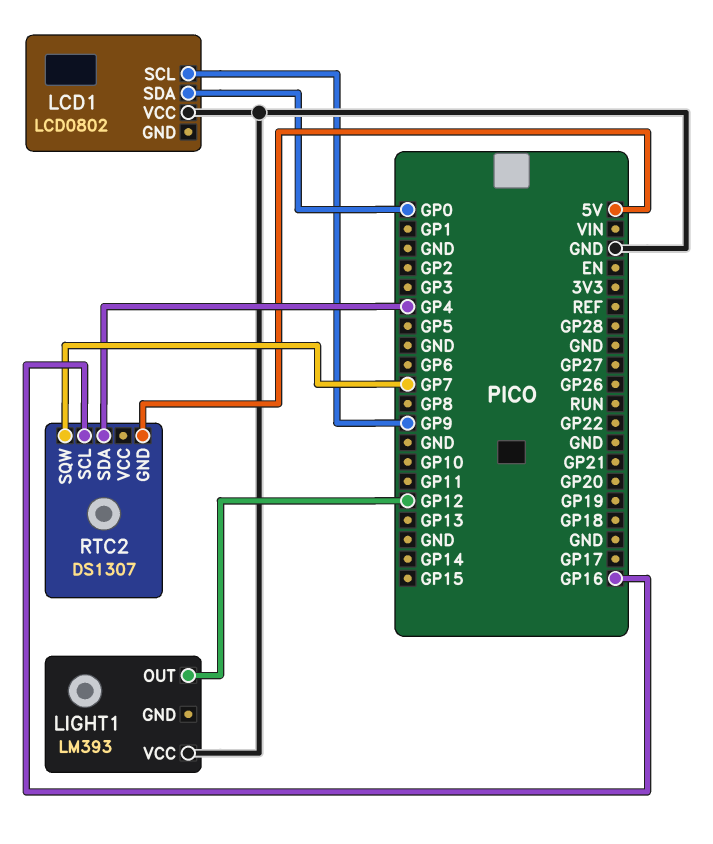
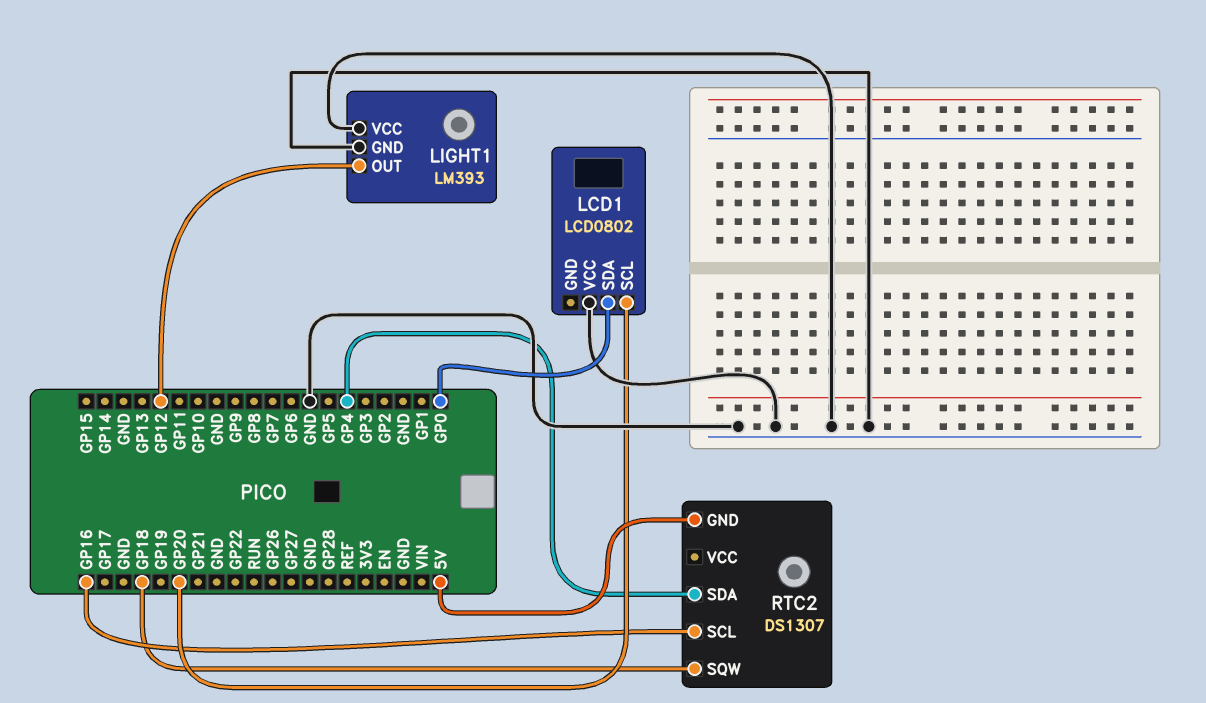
LCD1 pin SCL: GP9 -> GP20
LIGHT1 pin GND: none -> GND
RTC2 pin SQW: GP7 -> GP18

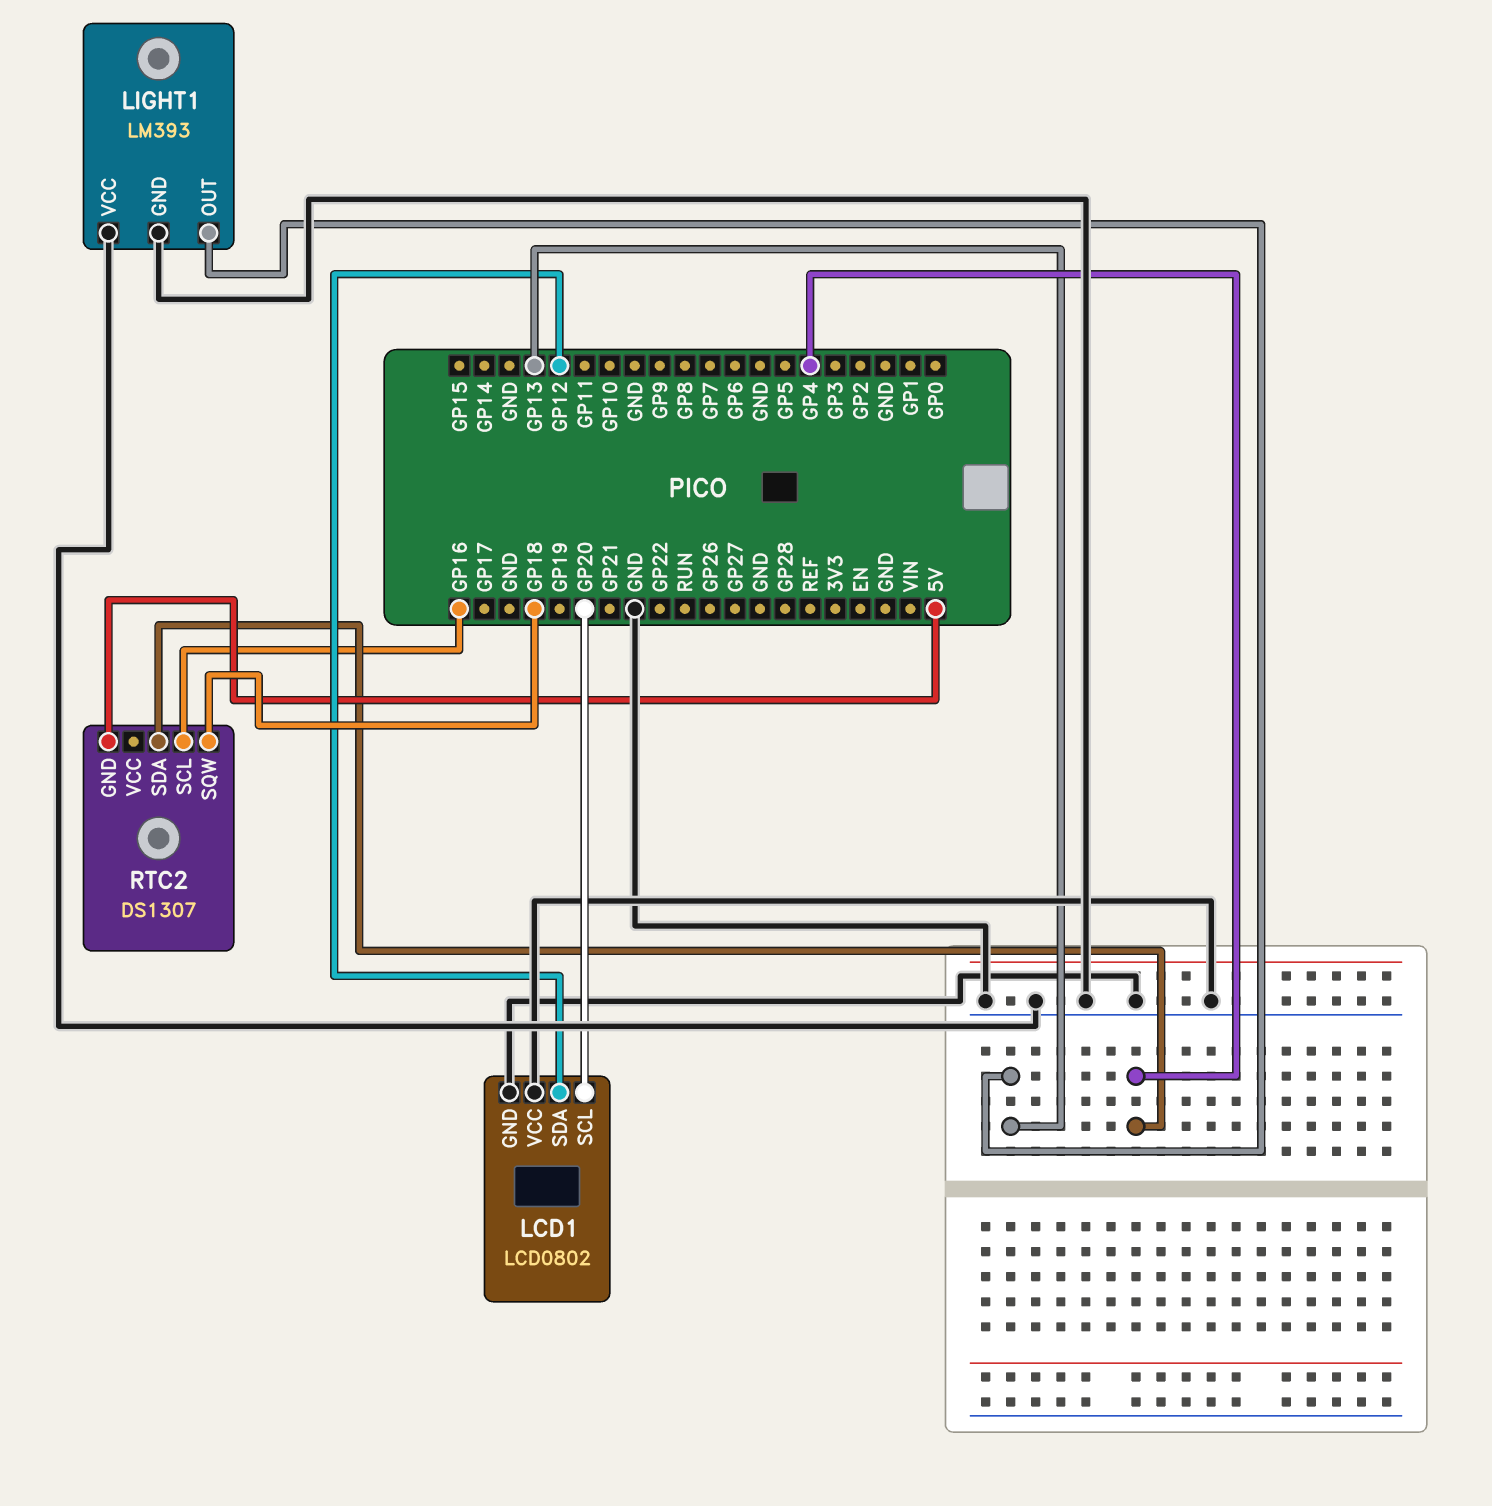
LCD1 pin GND: none -> GND
LCD1 pin SDA: GP0 -> GP12
LIGHT1 pin OUT: GP12 -> GP13

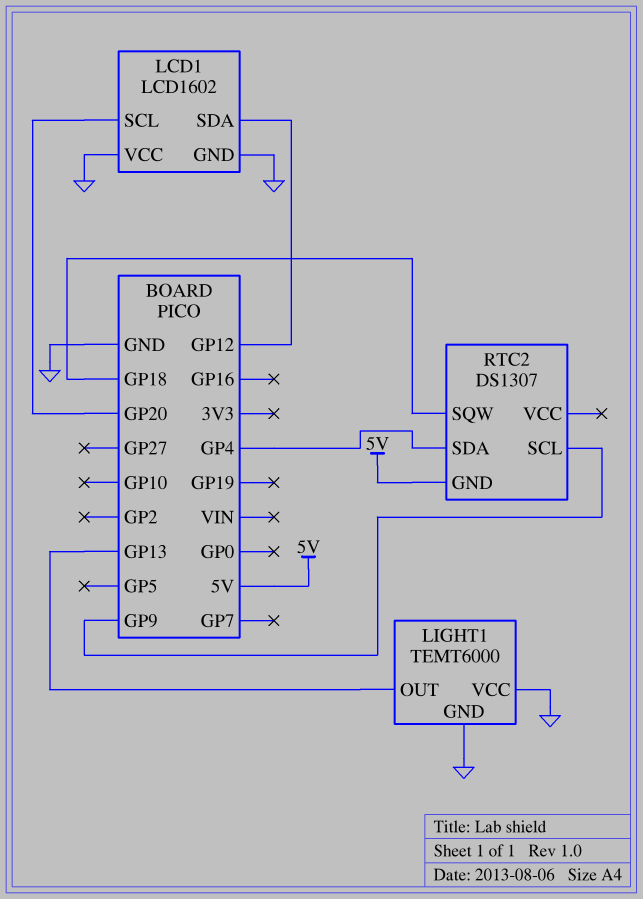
LCD1: LCD0802 -> LCD1602
LIGHT1: LM393 -> TEMT6000
RTC2 pin SCL: GP16 -> GP9

